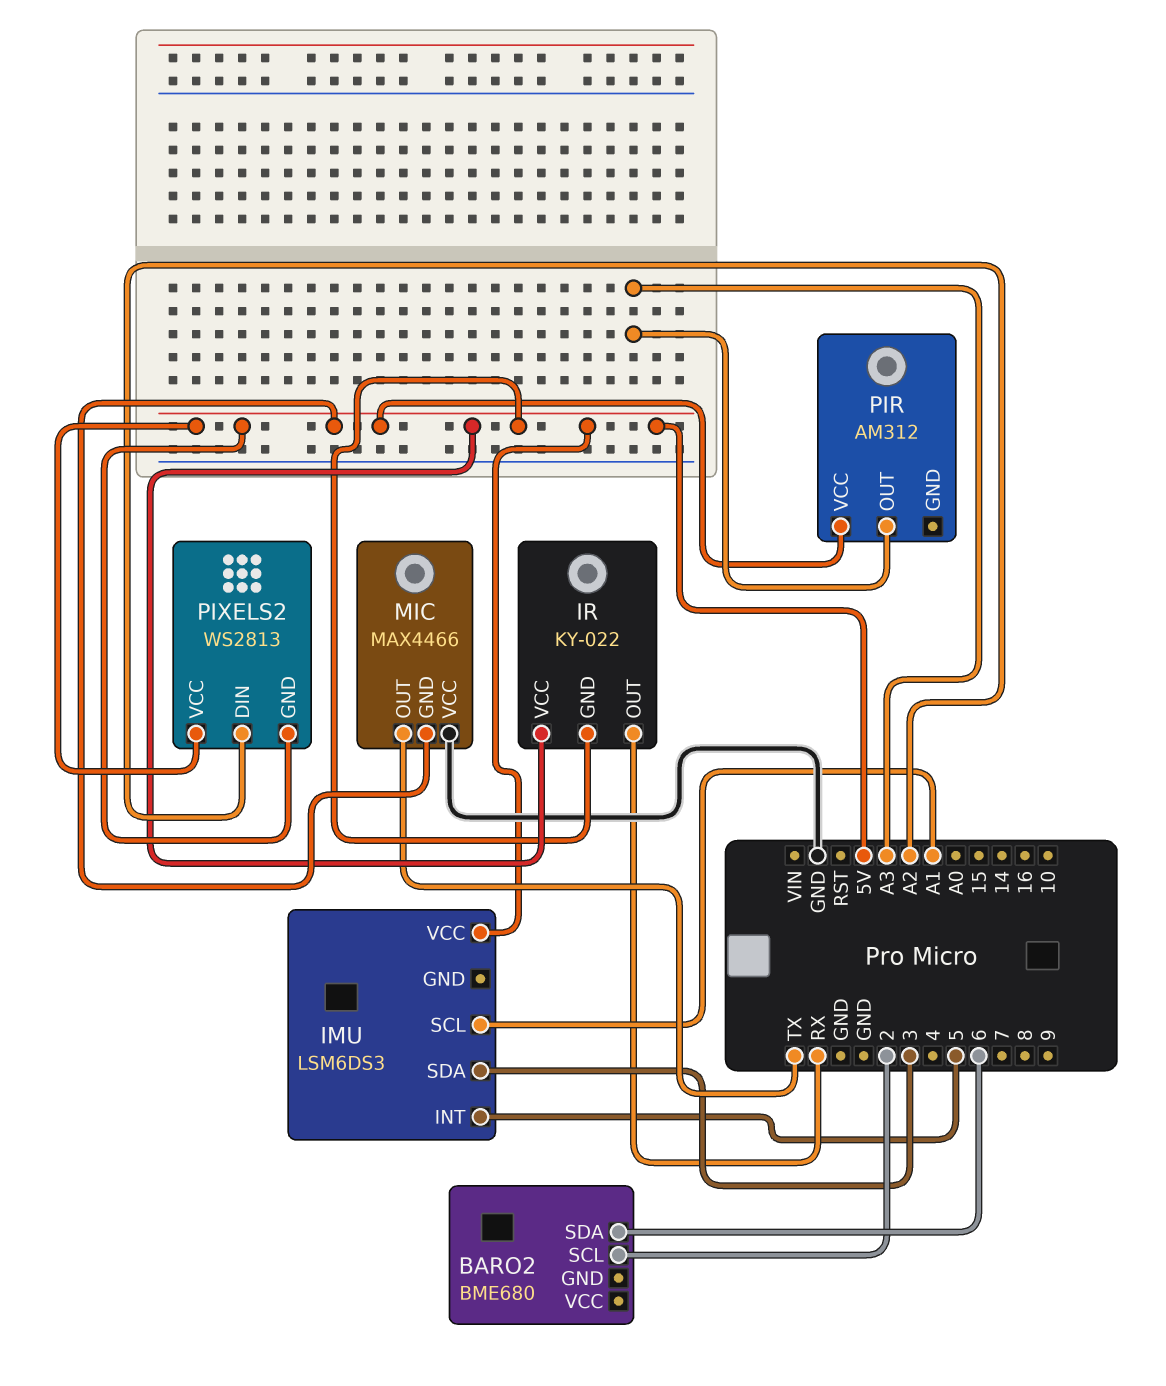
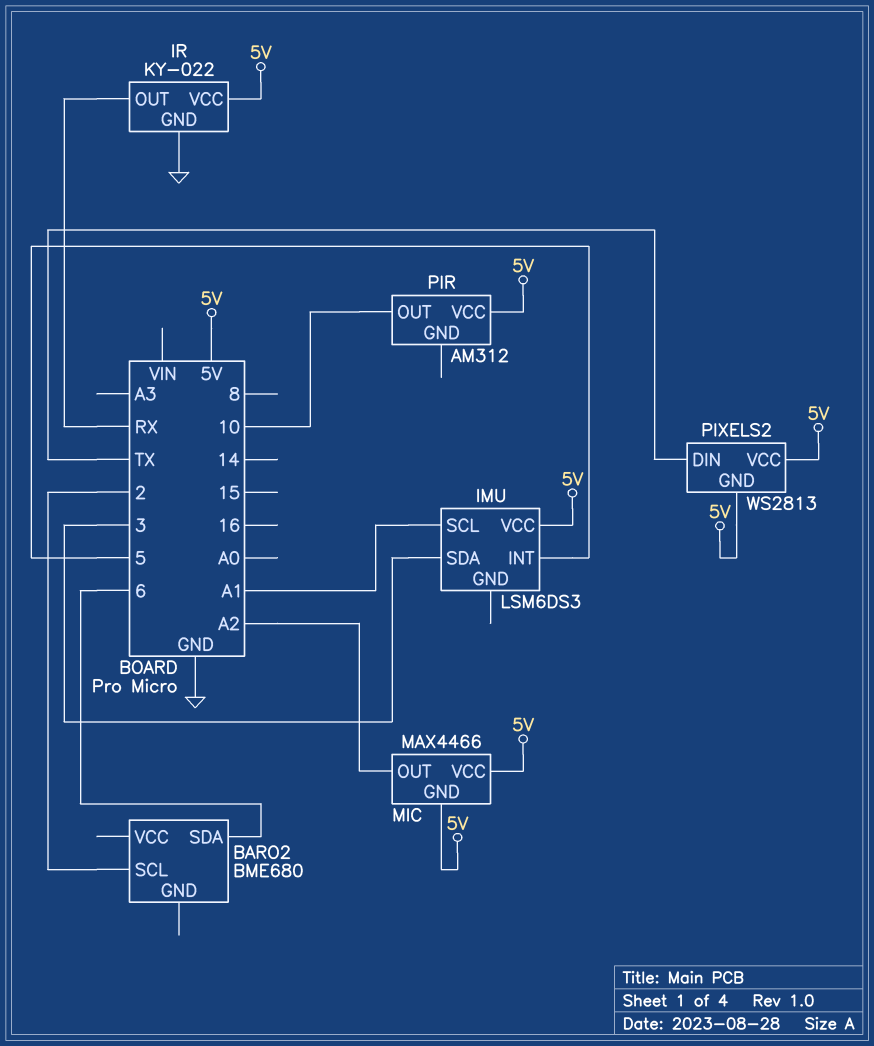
IR pin GND: 5V -> GND
MIC pin OUT: TX -> A2
MIC pin VCC: GND -> 5V
PIR pin OUT: A3 -> 10
PIXELS2 pin DIN: A2 -> TX

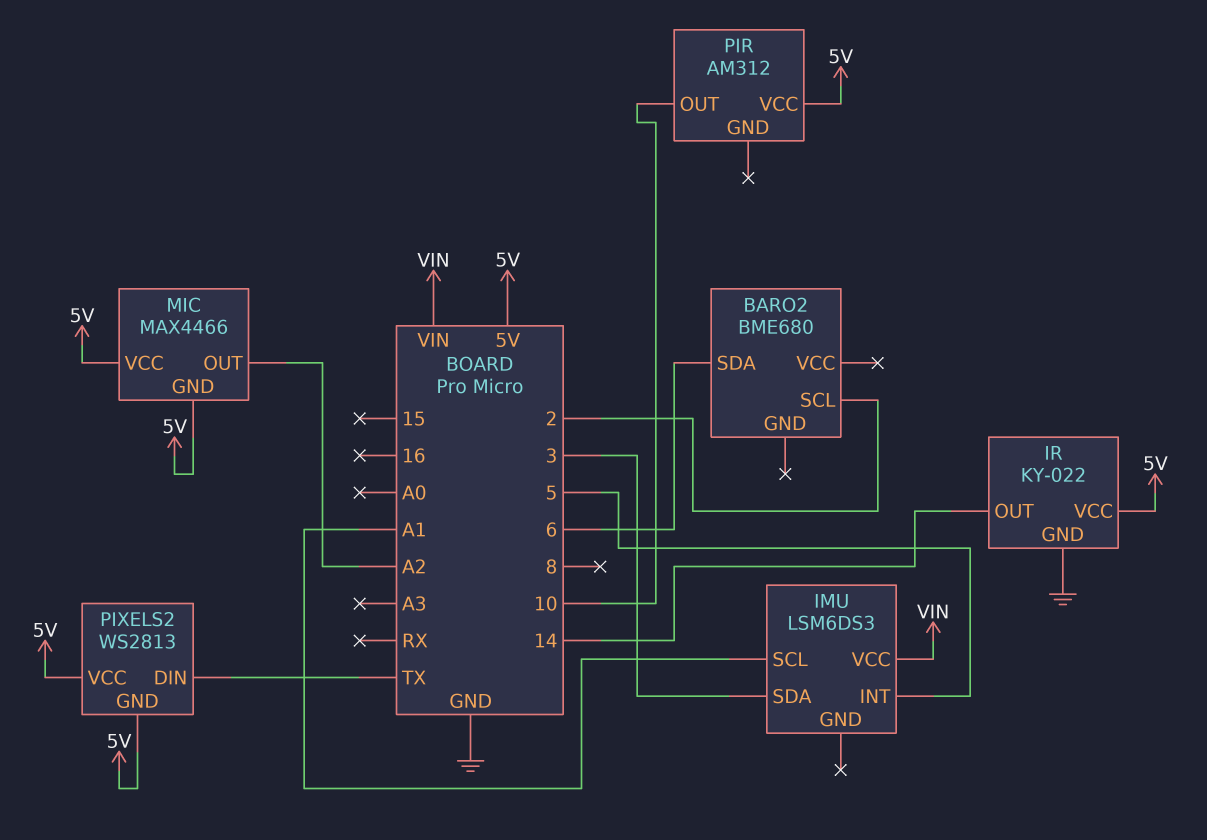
IMU pin VCC: 5V -> VIN
IR pin OUT: RX -> 14

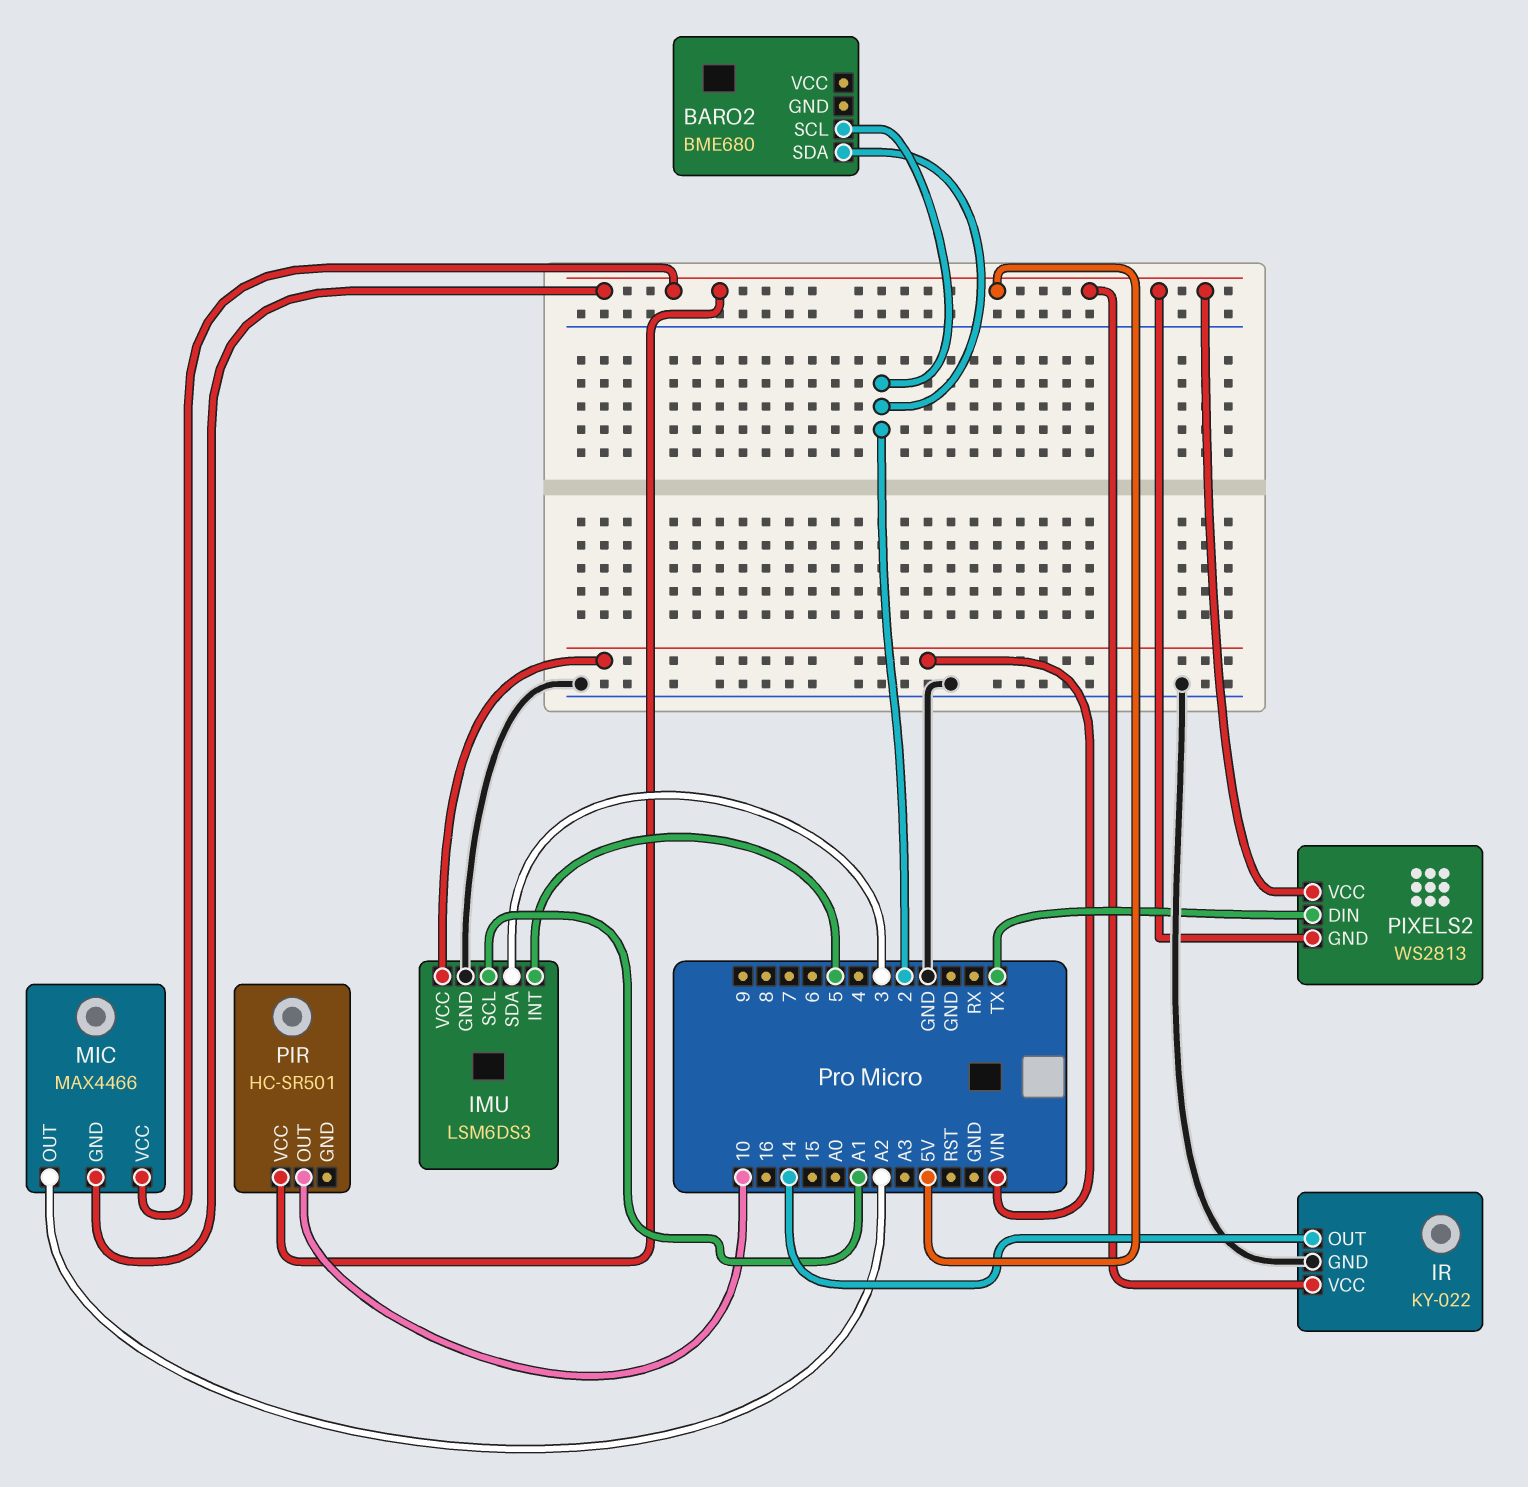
BARO2 pin SDA: 6 -> 2
IMU pin GND: none -> GND
PIR: AM312 -> HC-SR501

